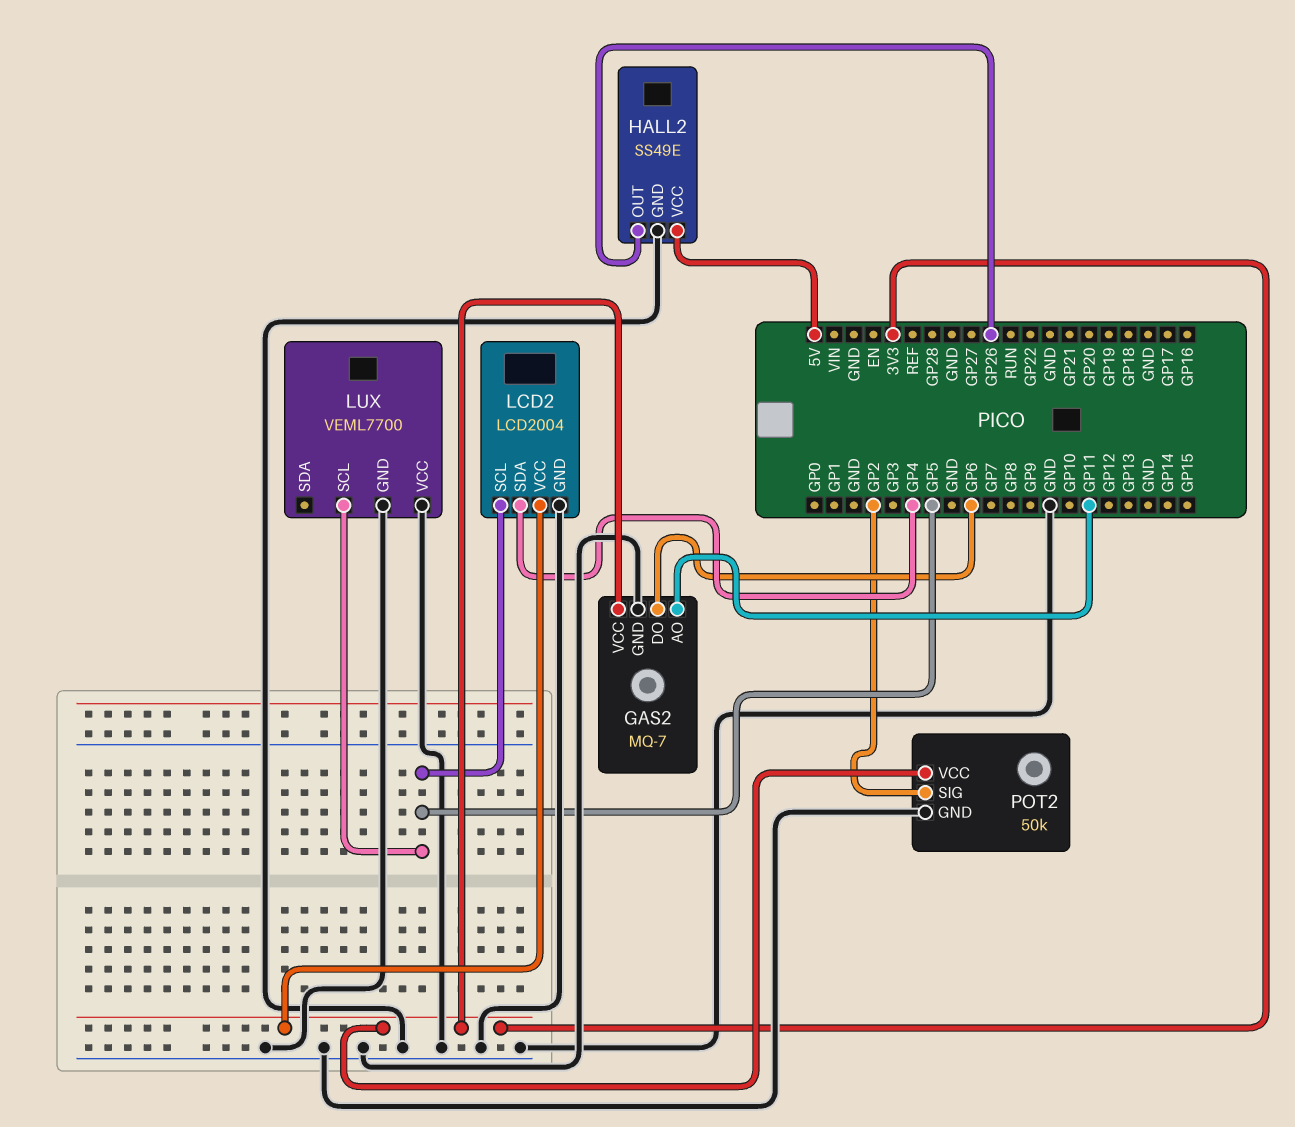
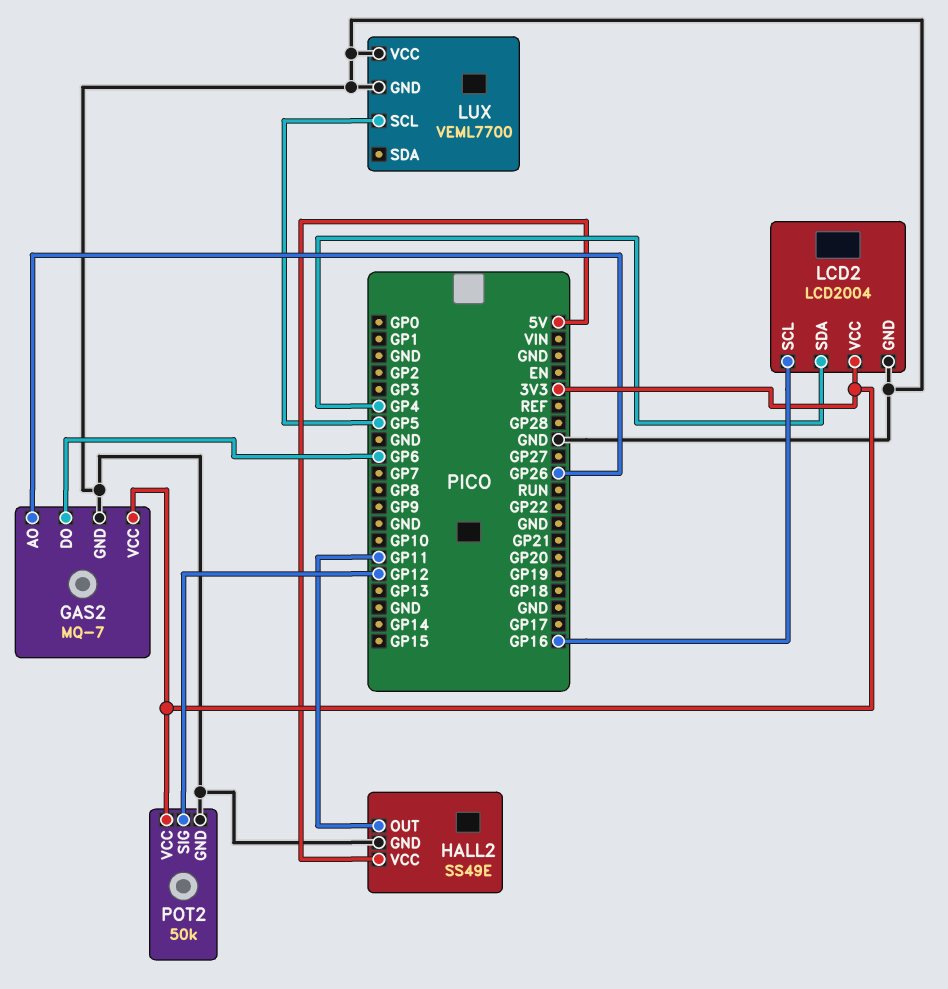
GAS2 pin AO: GP11 -> GP26
HALL2 pin OUT: GP26 -> GP11
LCD2 pin SCL: GP5 -> GP16
POT2 pin SIG: GP2 -> GP12

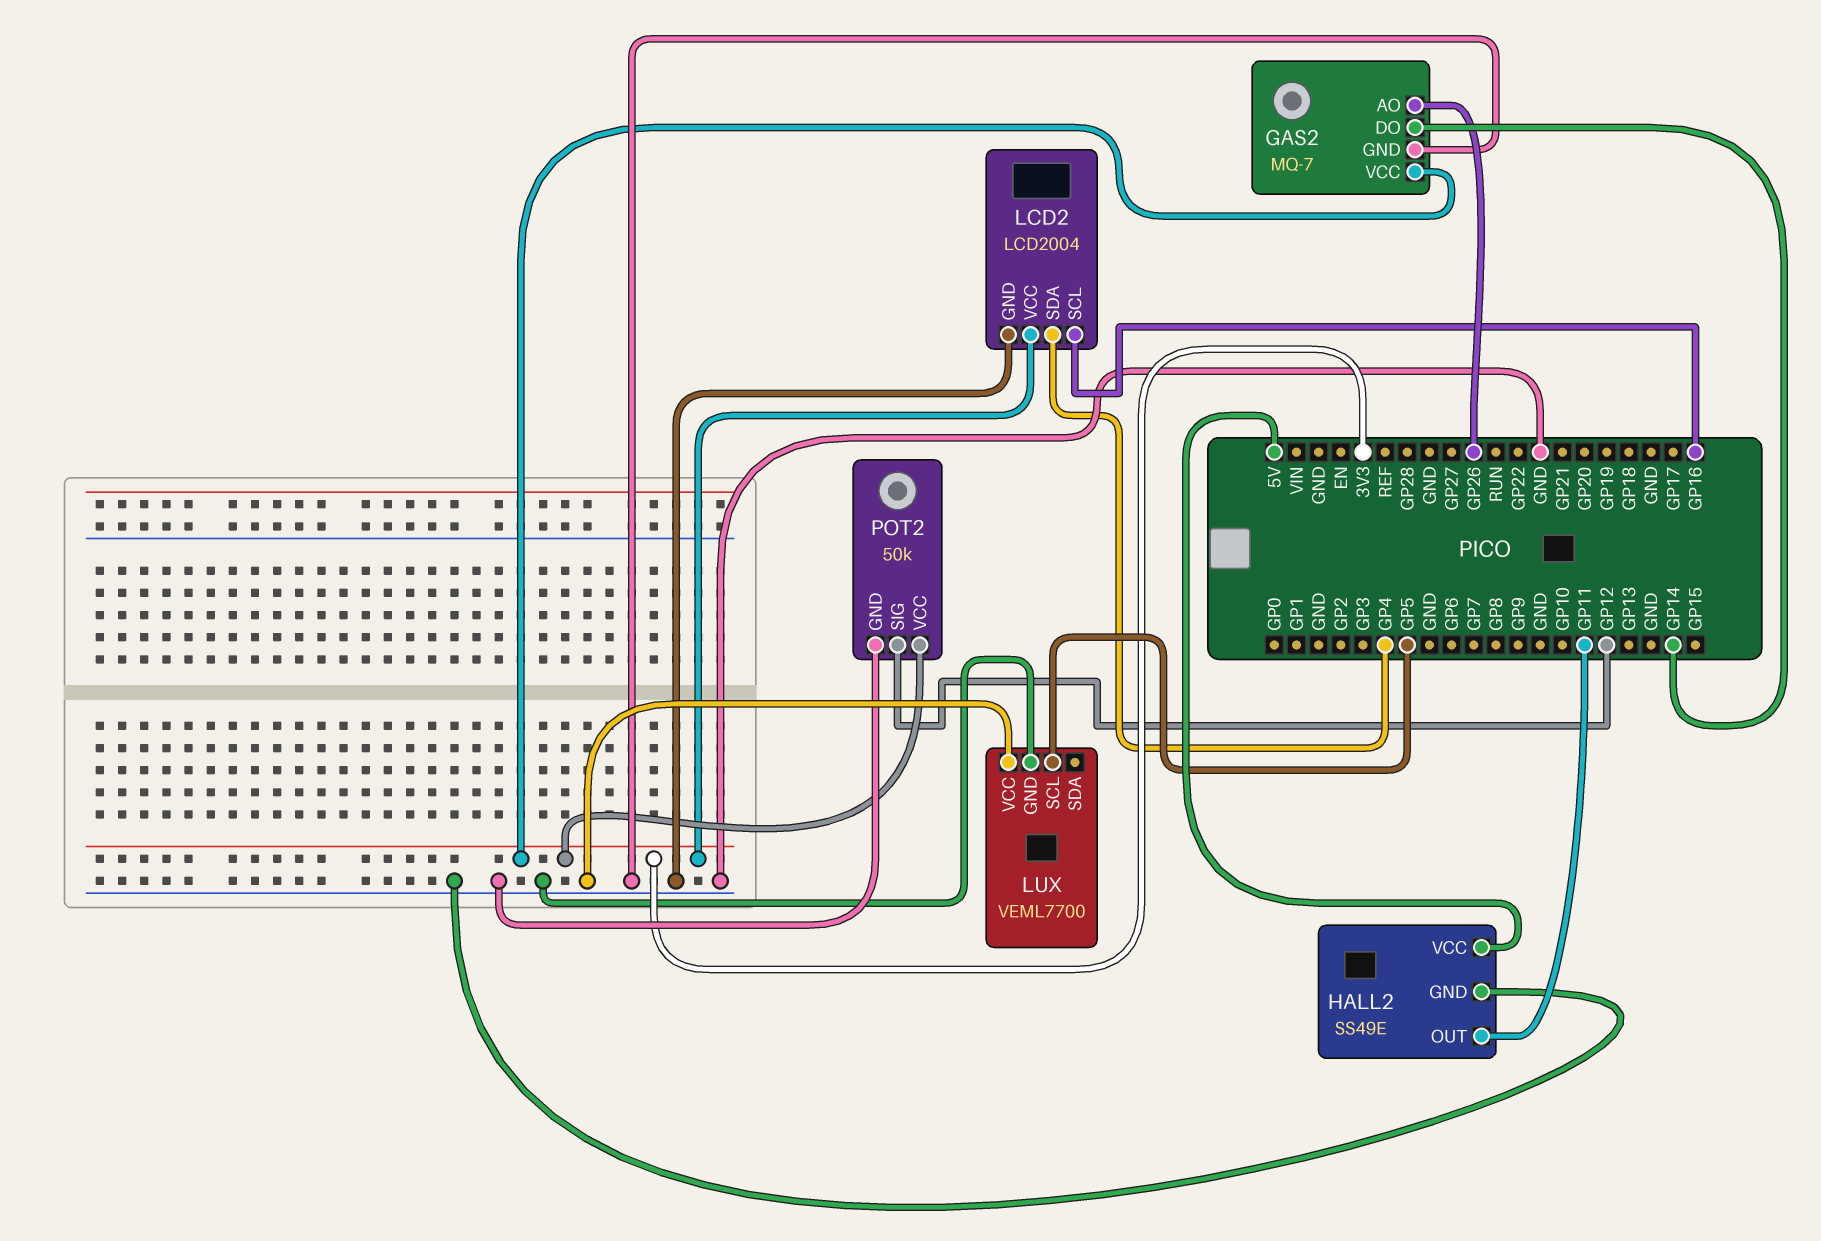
GAS2 pin DO: GP6 -> GP14

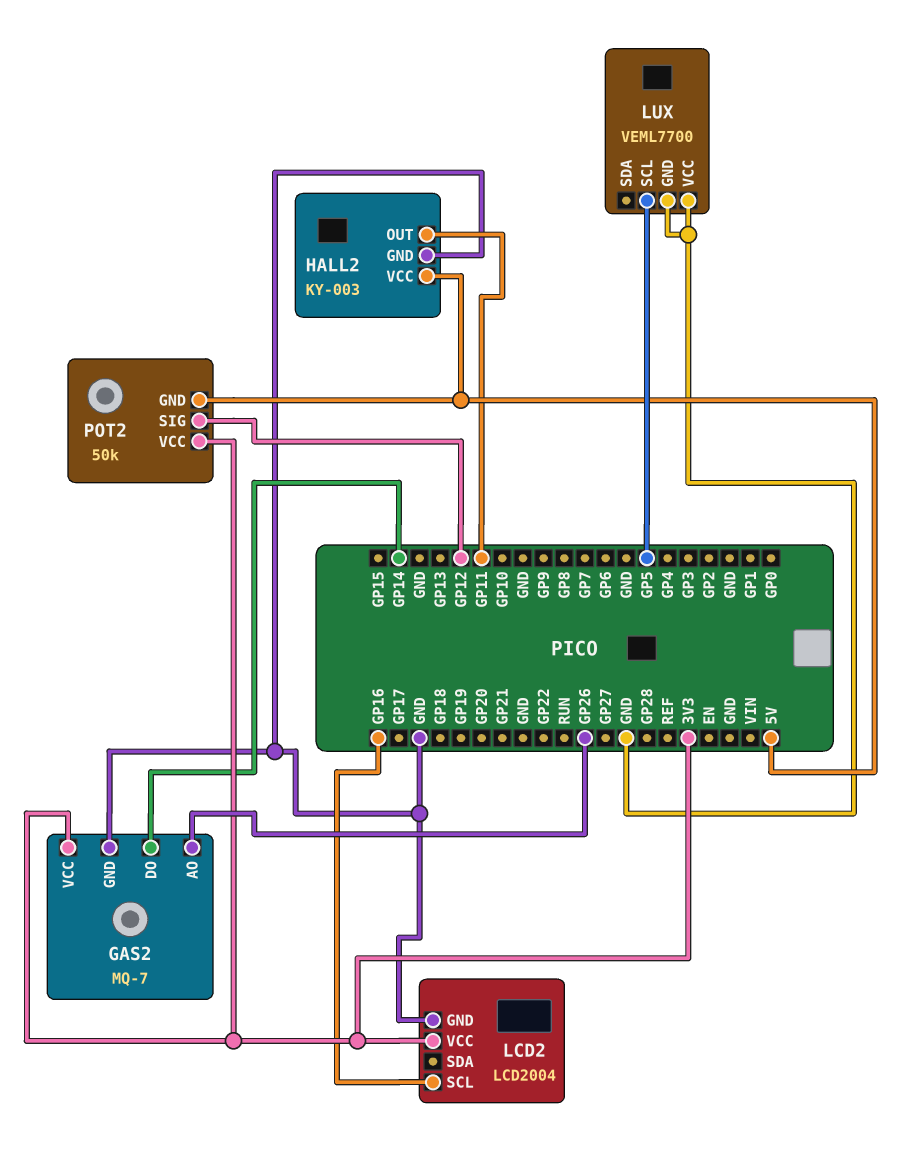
HALL2: SS49E -> KY-003
LCD2 pin SDA: GP4 -> none
POT2 pin GND: GND -> 5V

